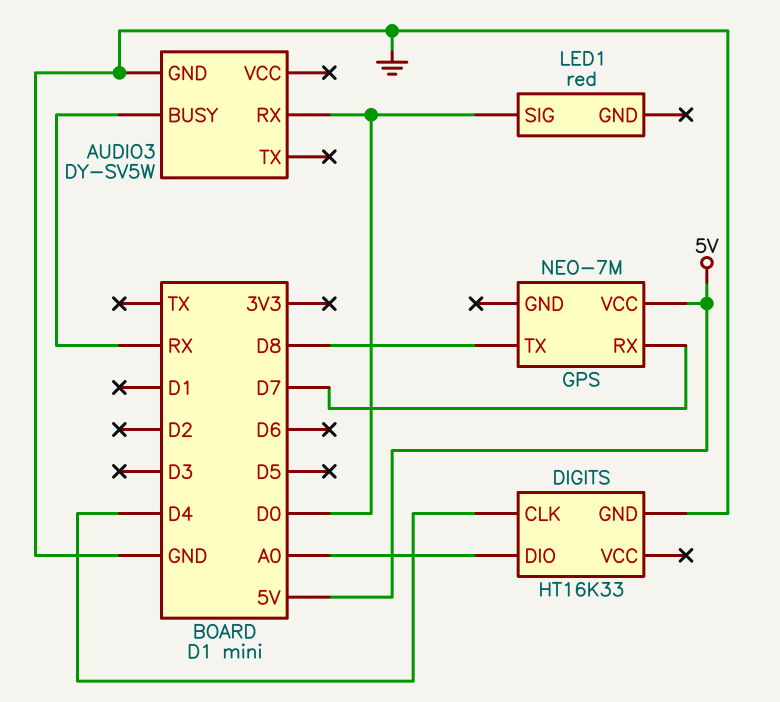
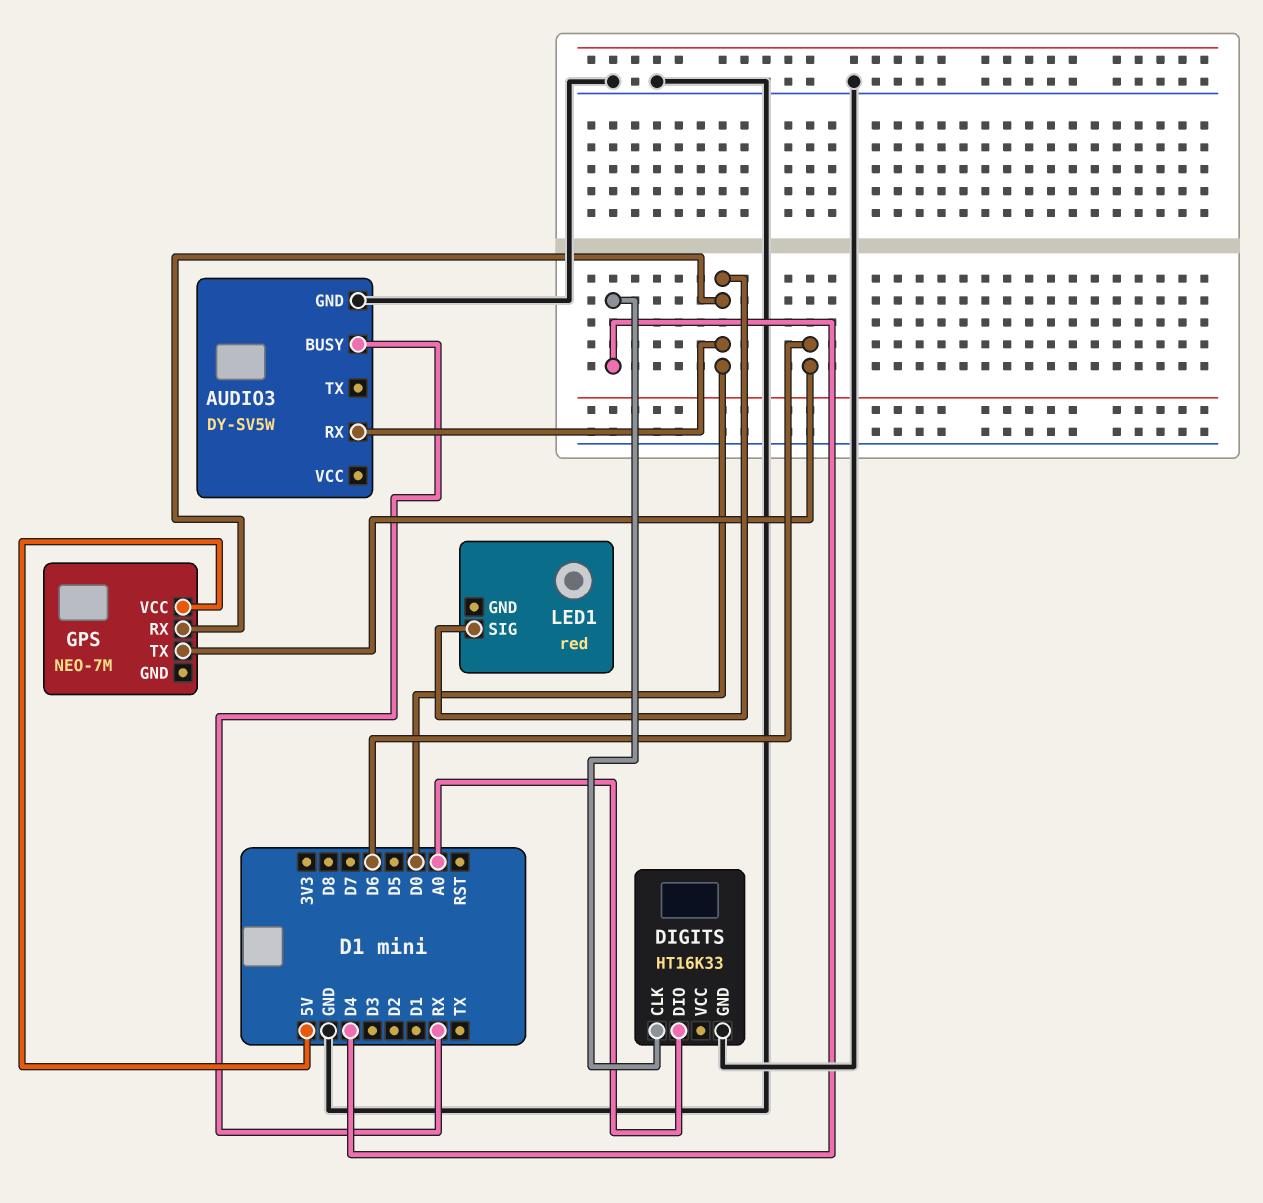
GPS pin RX: D7 -> D0
GPS pin TX: D8 -> D6

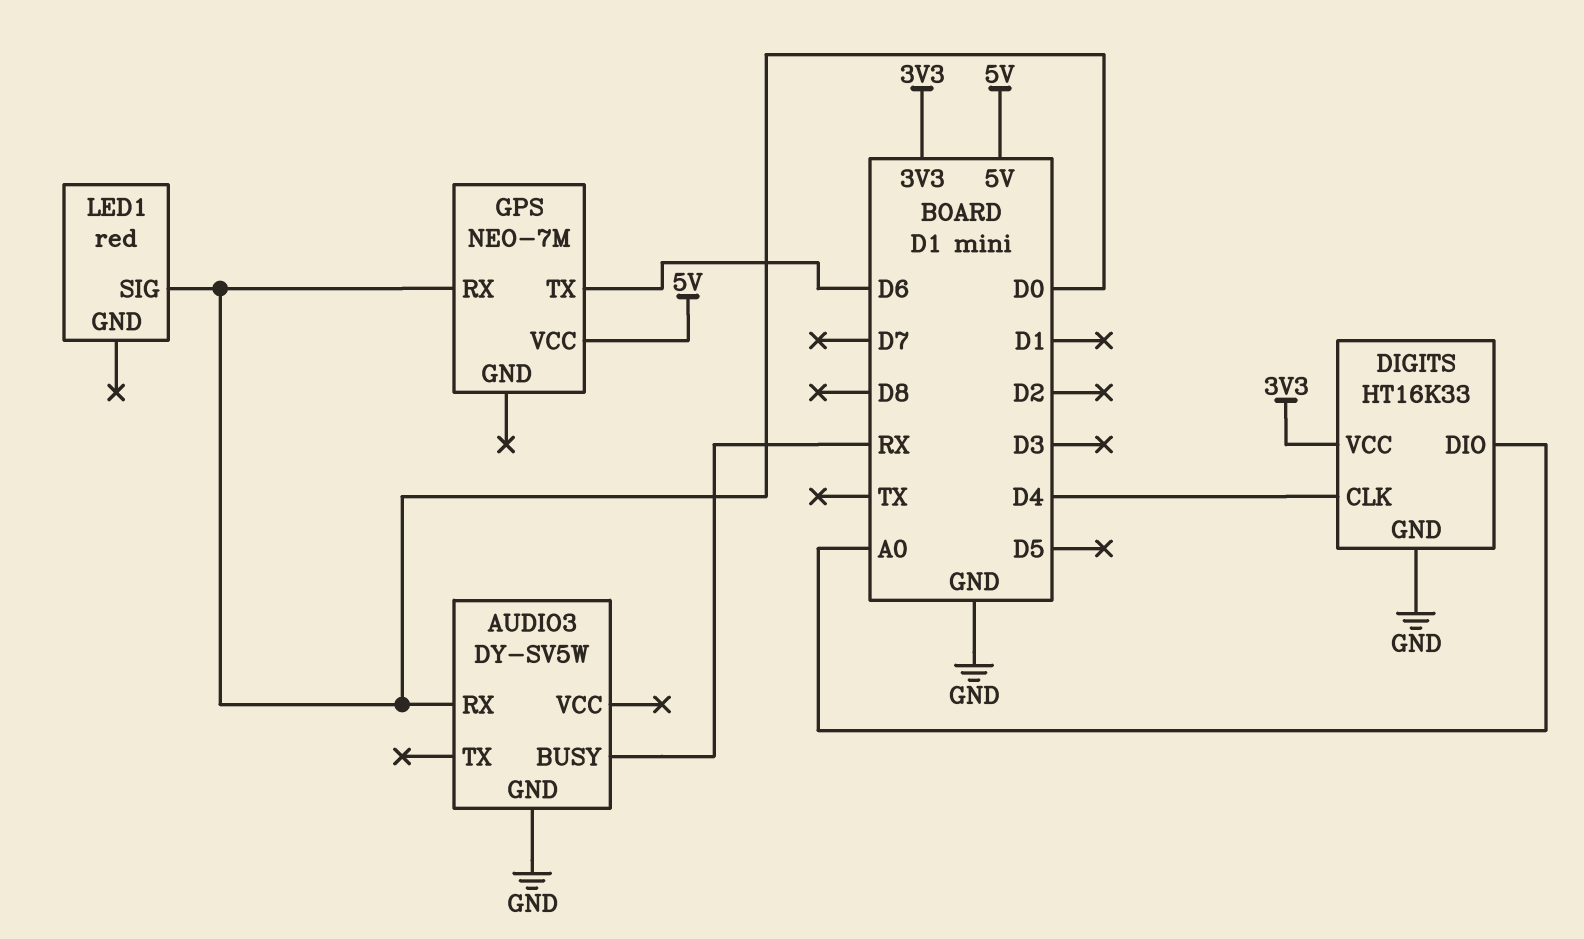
DIGITS pin VCC: none -> 3V3

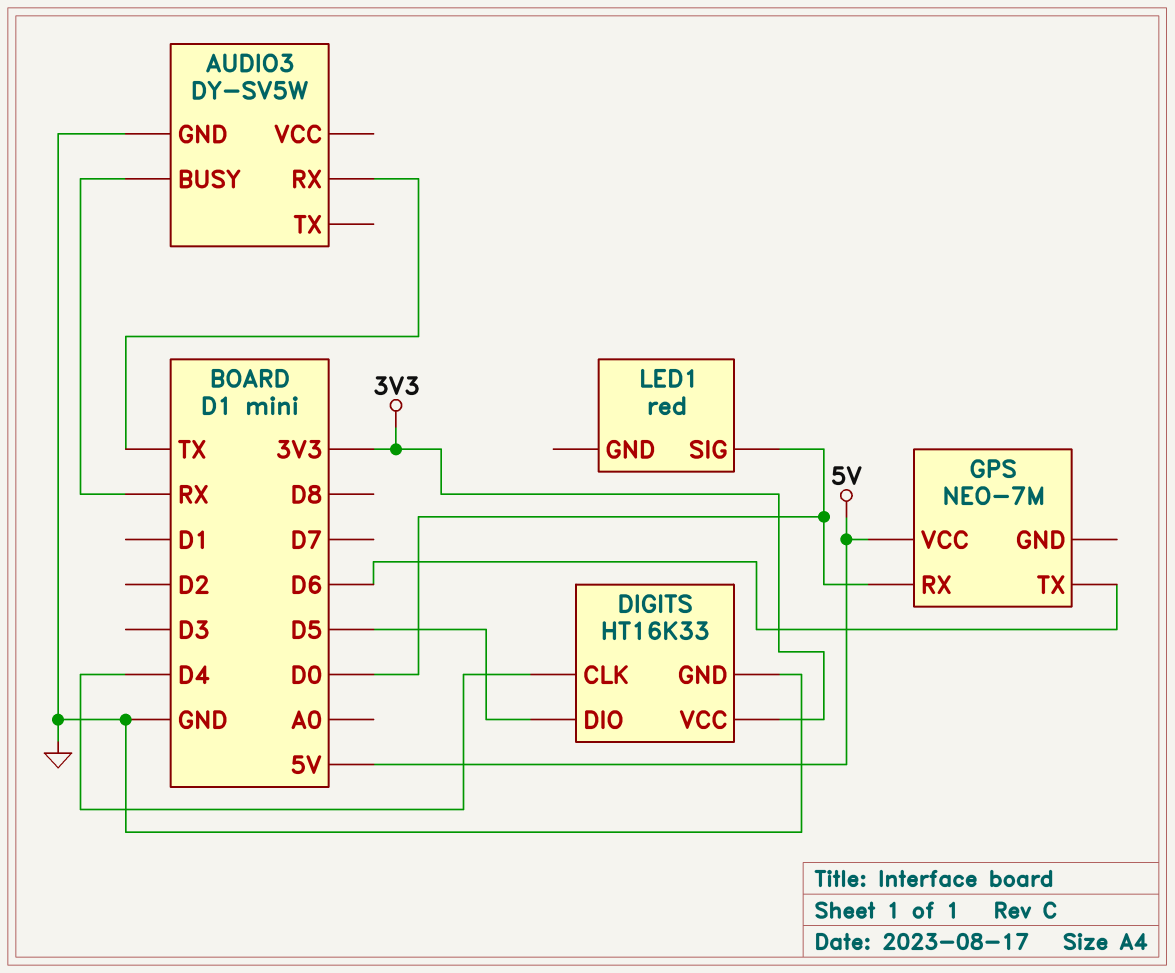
AUDIO3 pin RX: D0 -> TX
DIGITS pin DIO: A0 -> D5

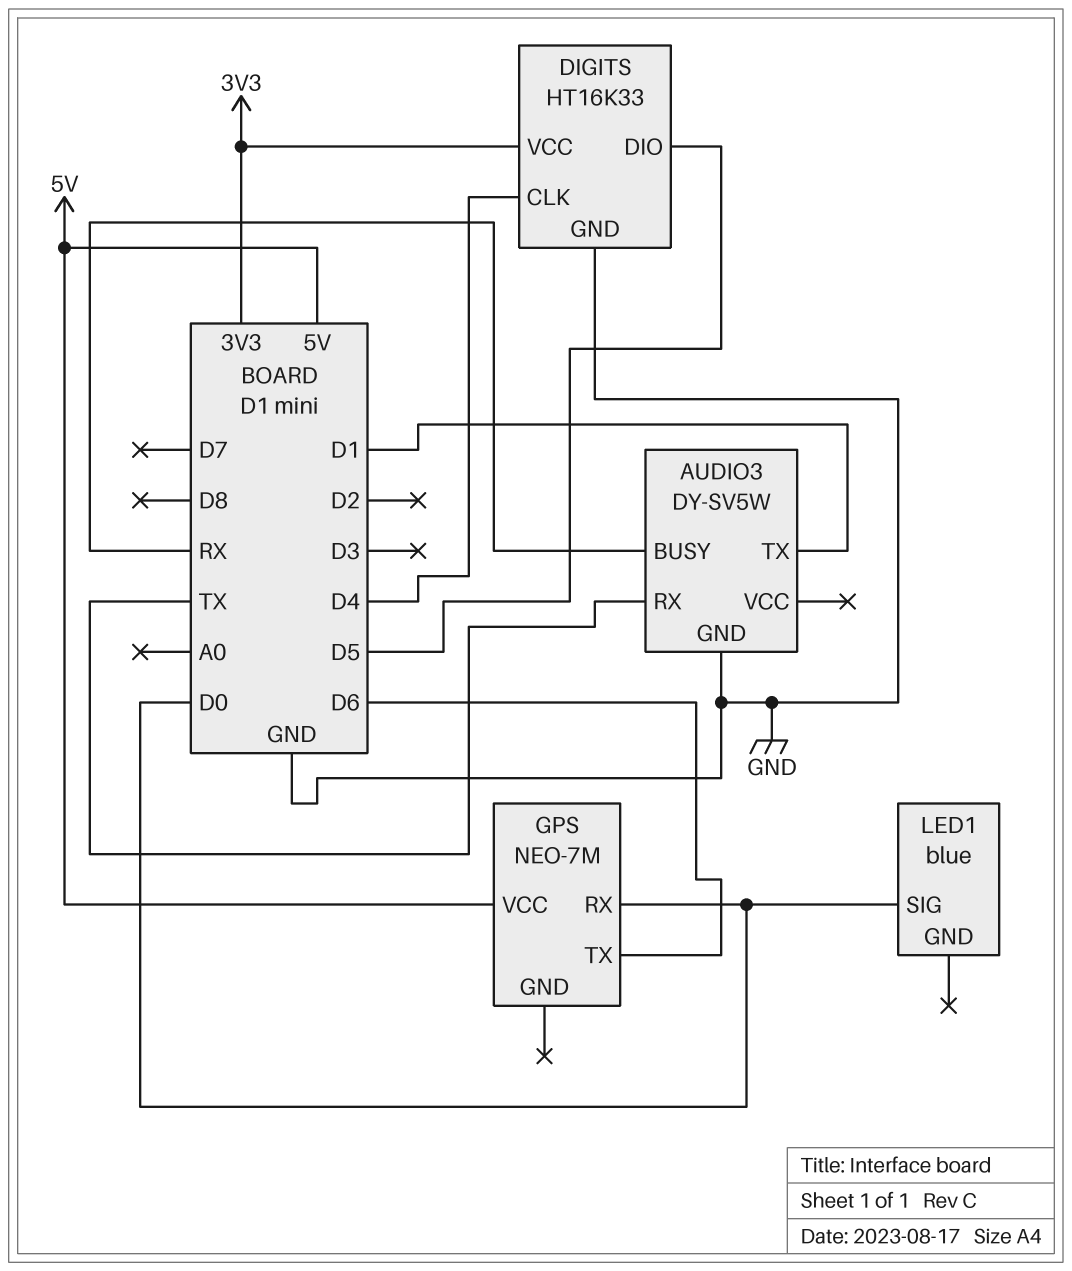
AUDIO3 pin TX: none -> D1
LED1: red -> blue

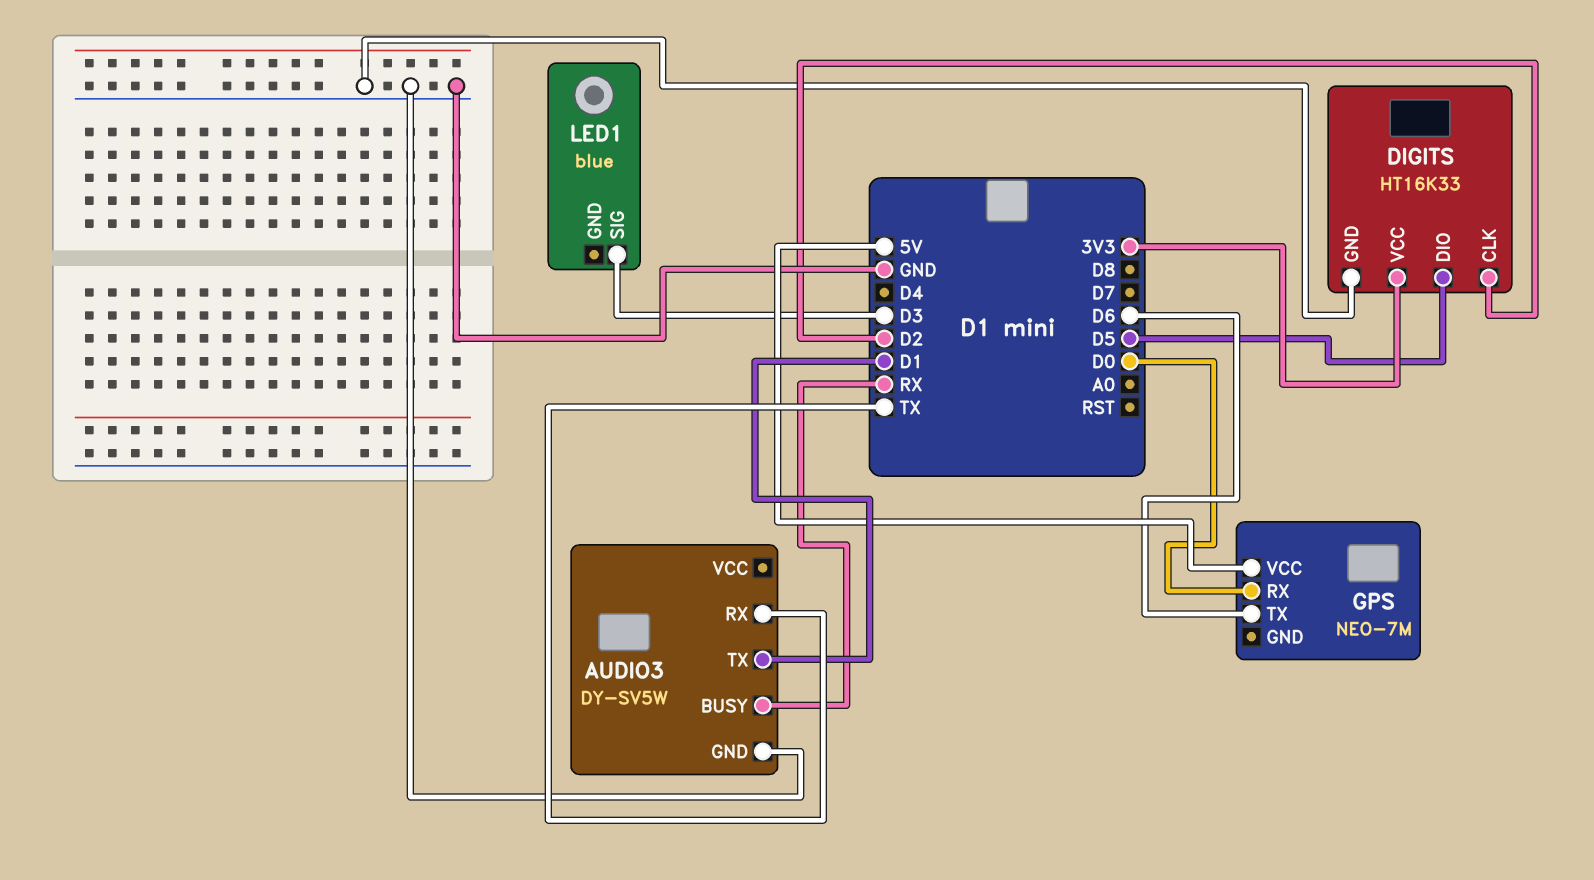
DIGITS pin CLK: D4 -> D2
LED1 pin SIG: D0 -> D3

